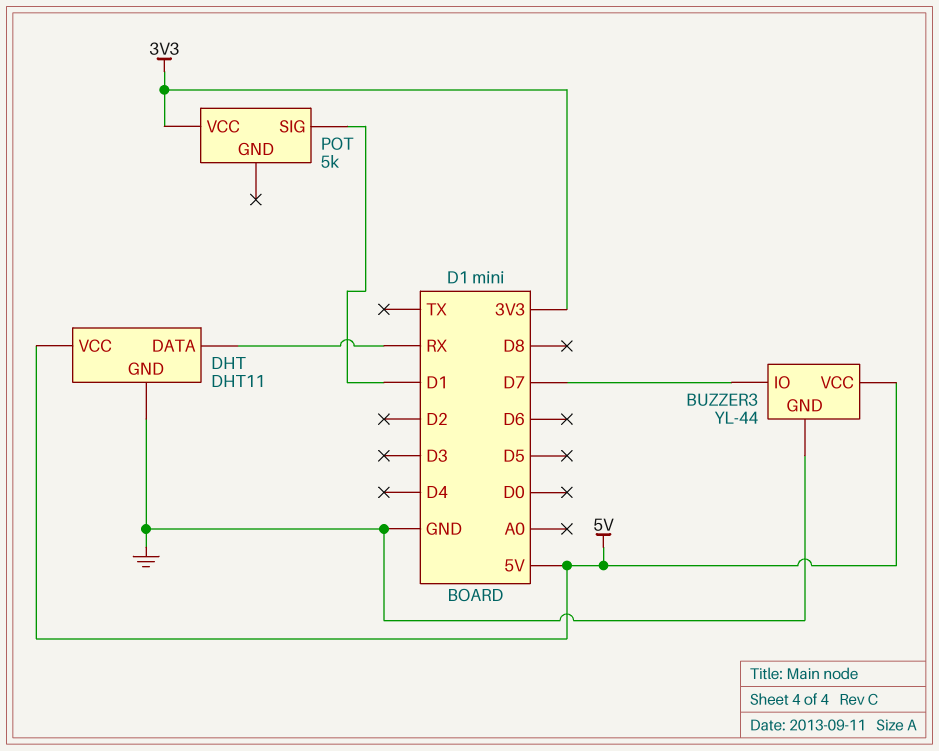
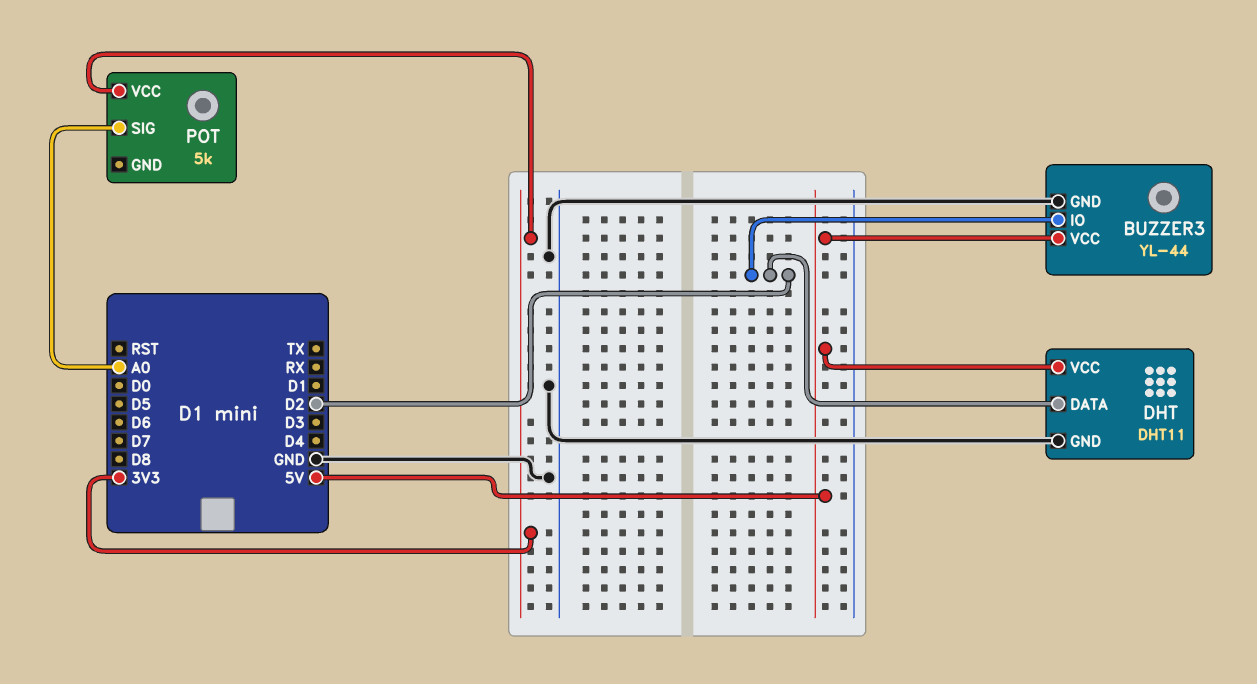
BUZZER3 pin IO: D7 -> D2
DHT pin DATA: RX -> D2
POT pin SIG: D1 -> A0

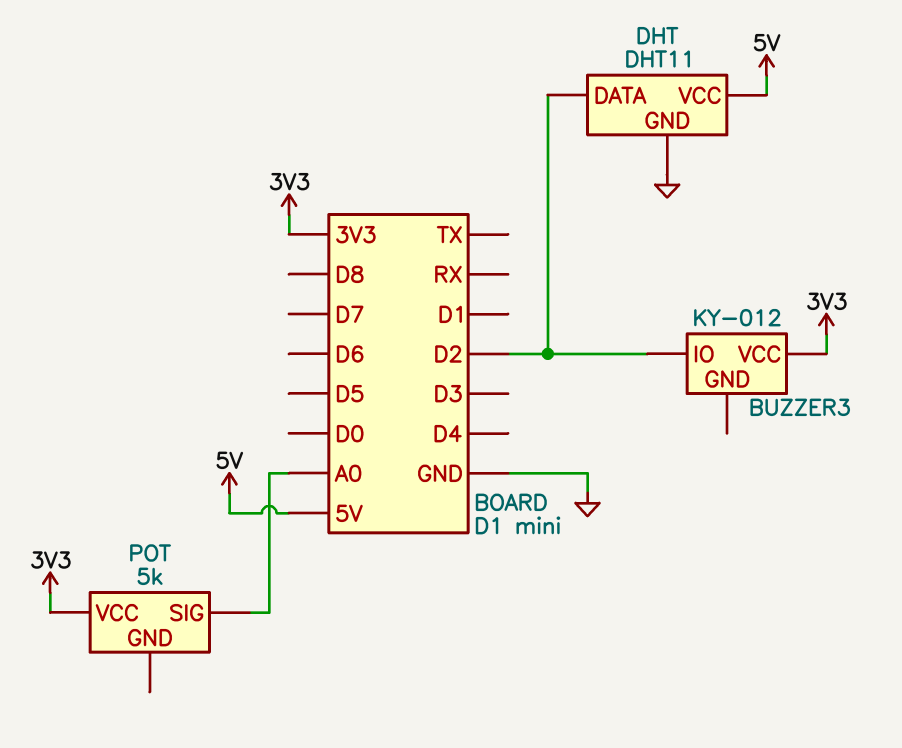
BUZZER3: YL-44 -> KY-012
BUZZER3 pin GND: GND -> none
BUZZER3 pin VCC: 5V -> 3V3

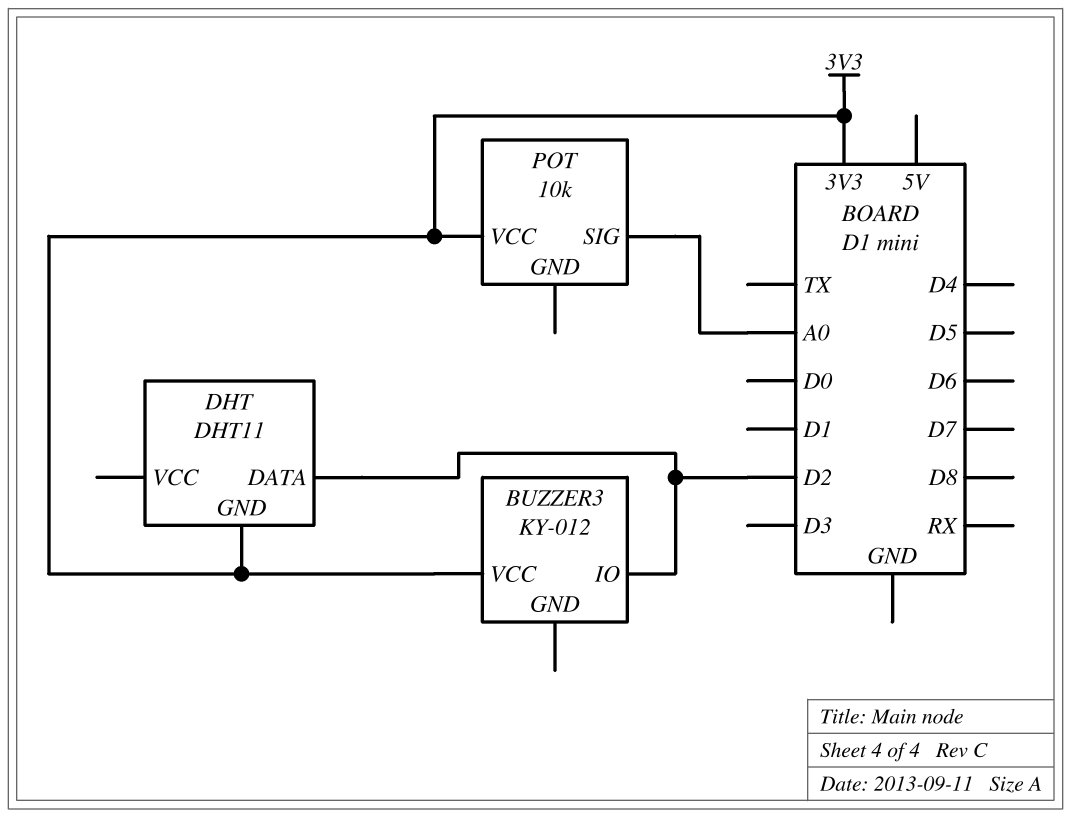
DHT pin GND: GND -> 3V3
DHT pin VCC: 5V -> none
POT: 5k -> 10k

